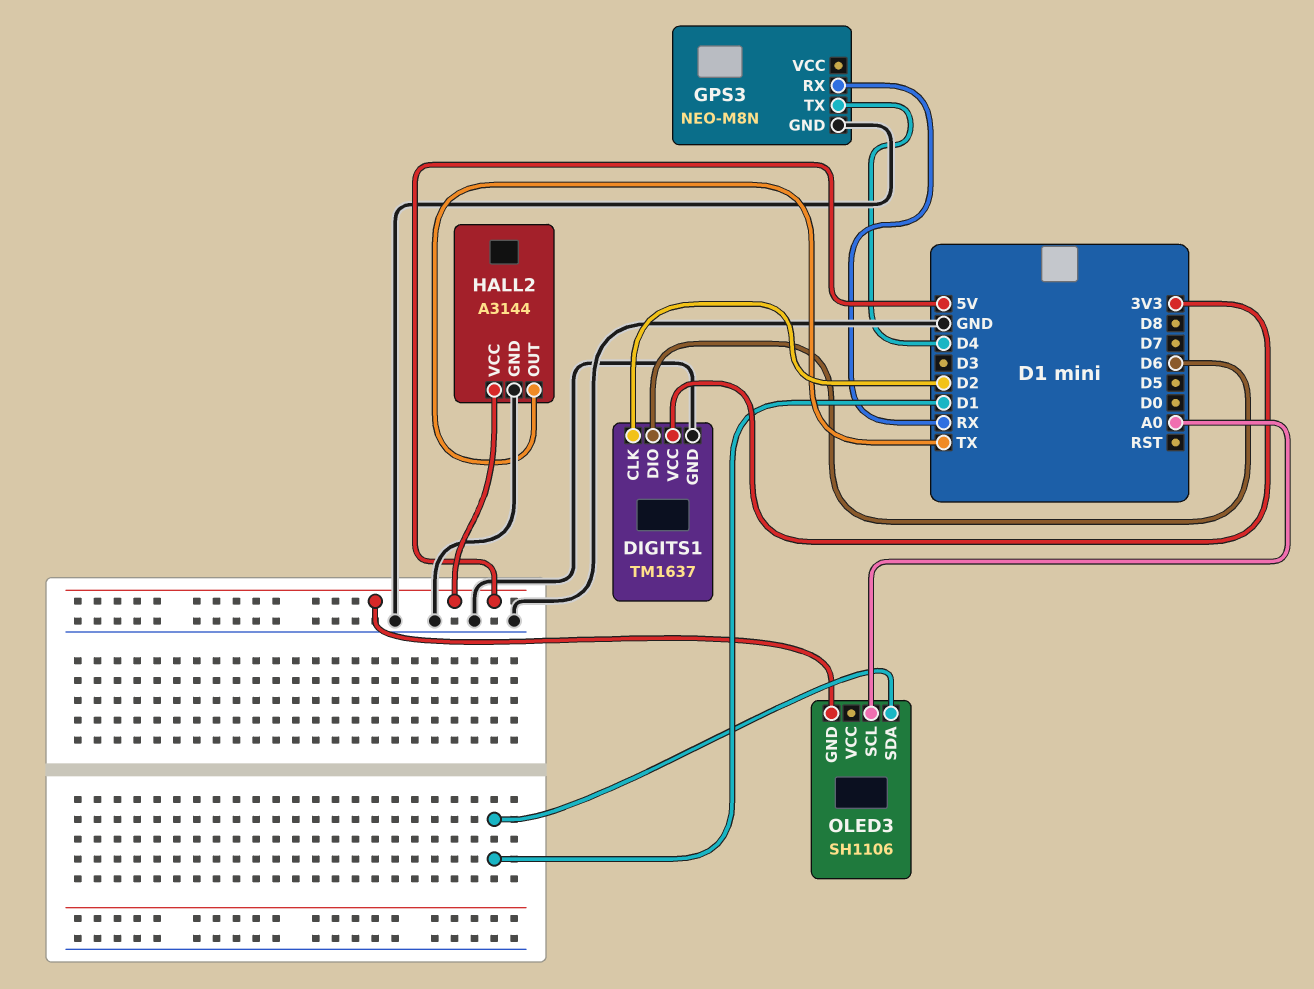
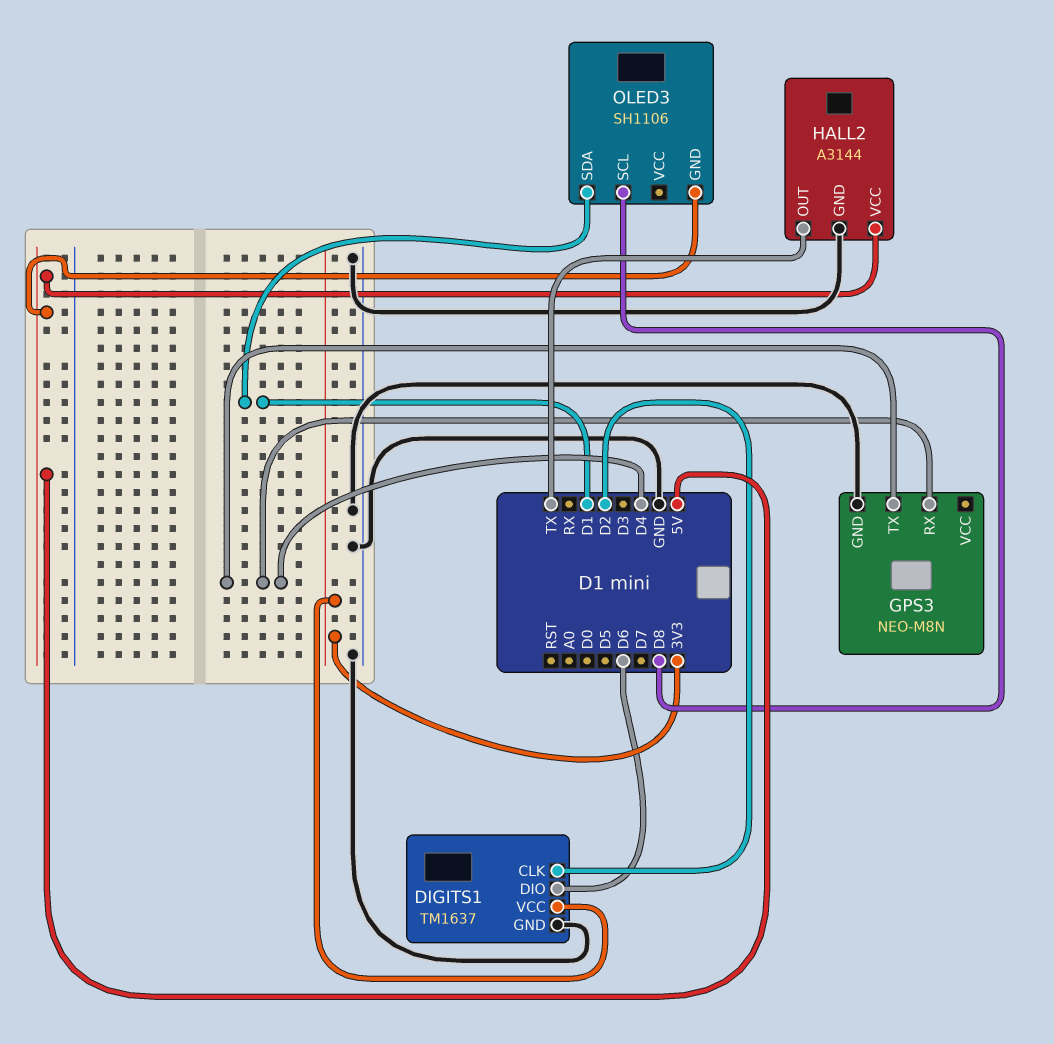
GPS3 pin RX: RX -> D4
OLED3 pin SCL: A0 -> D8

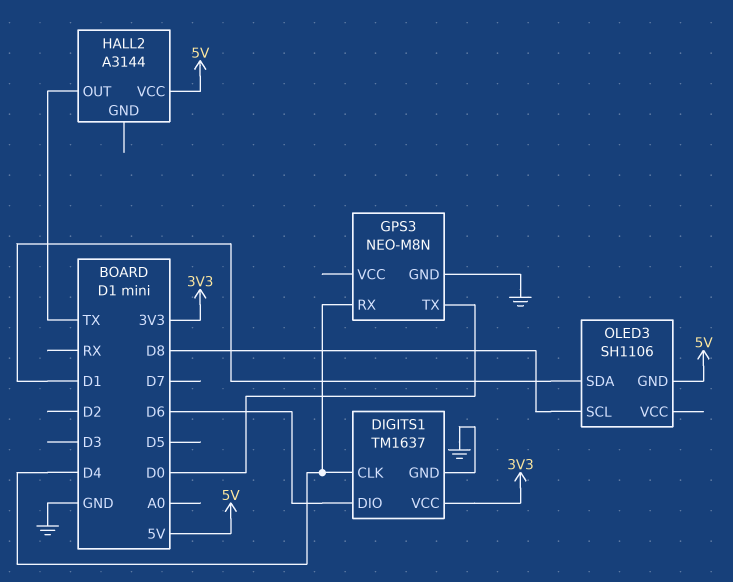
DIGITS1 pin CLK: D2 -> D4
GPS3 pin TX: D4 -> D0
HALL2 pin GND: GND -> none

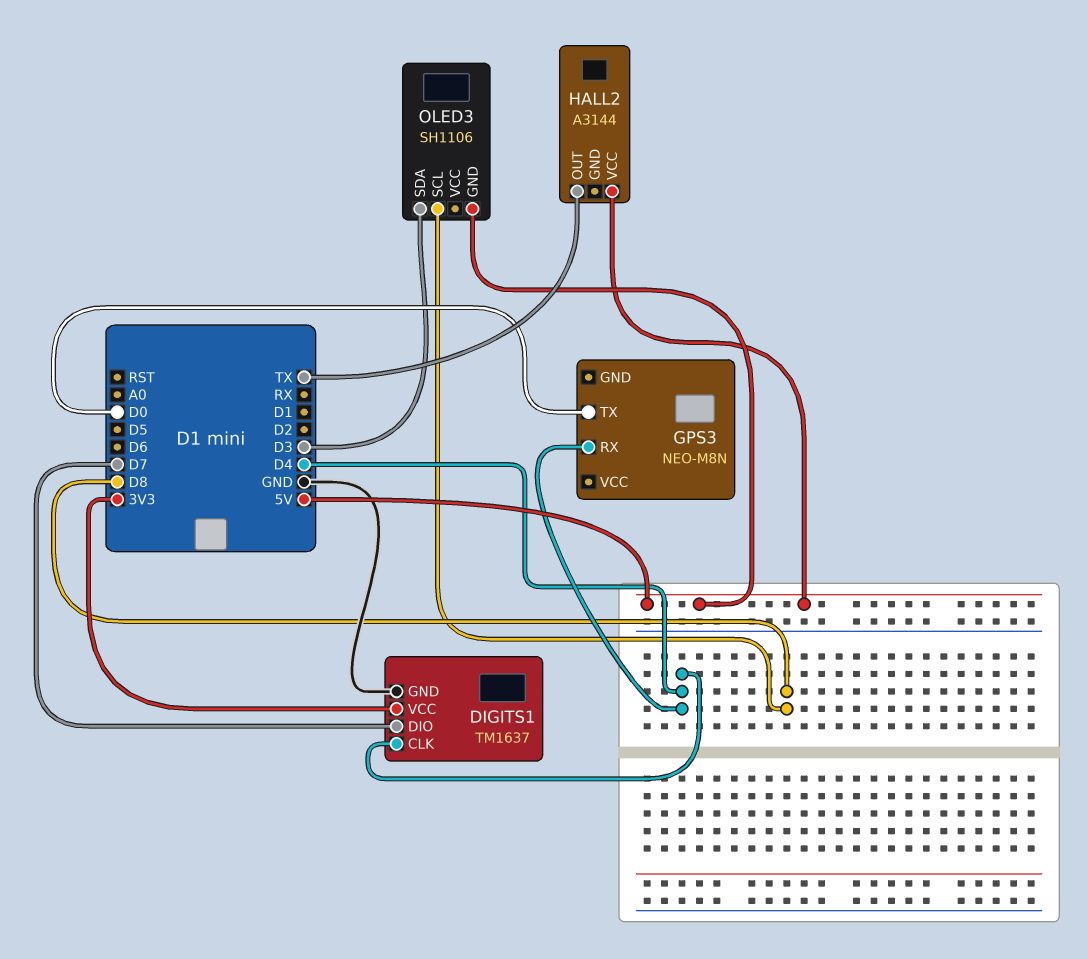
DIGITS1 pin DIO: D6 -> D7
GPS3 pin GND: GND -> none
OLED3 pin SDA: D1 -> D3

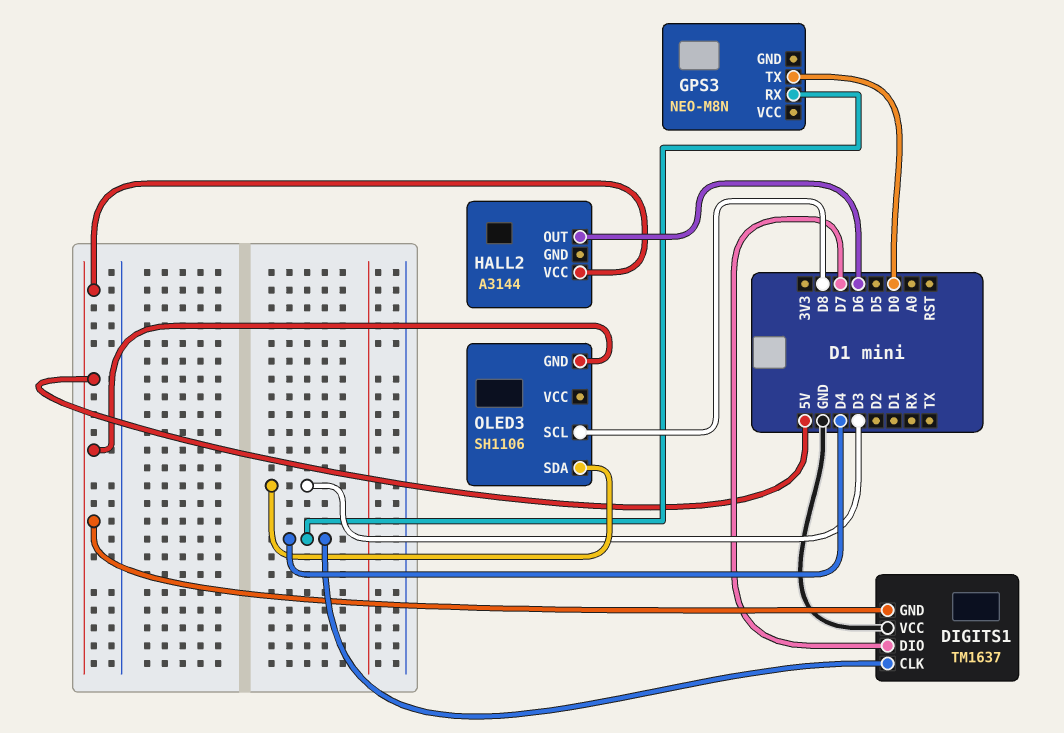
DIGITS1 pin GND: GND -> 5V
DIGITS1 pin VCC: 3V3 -> GND
HALL2 pin OUT: TX -> D6

